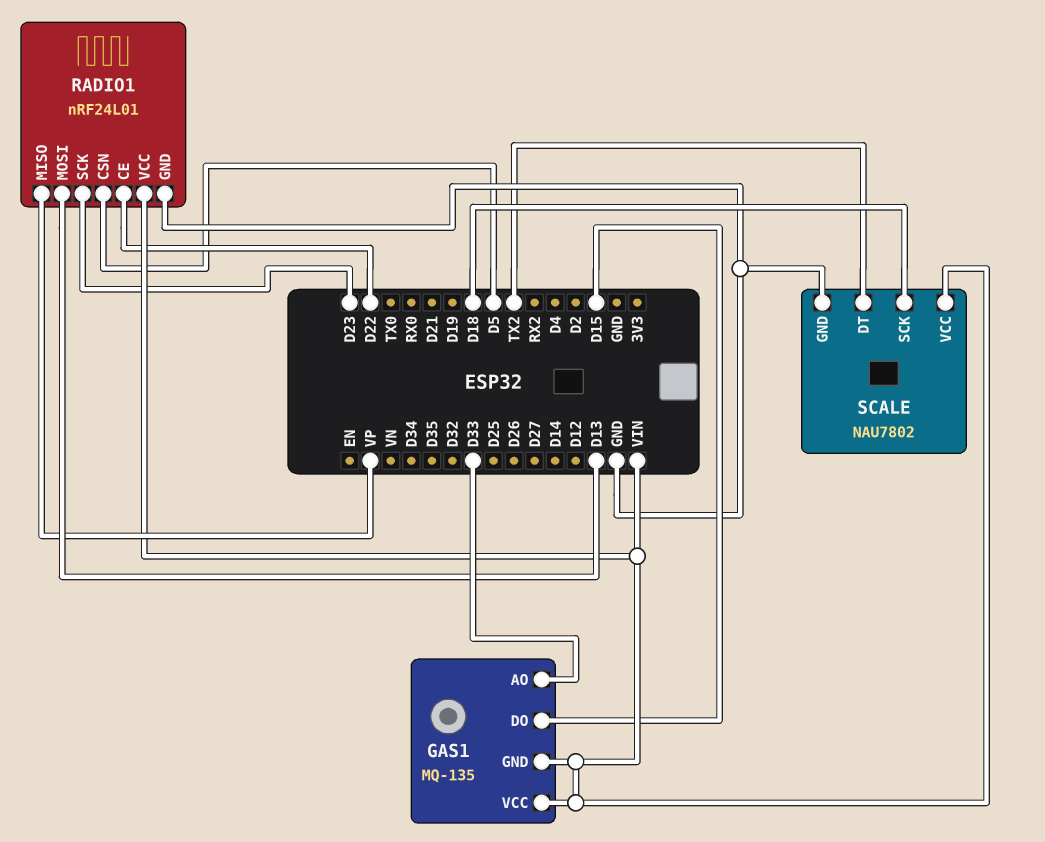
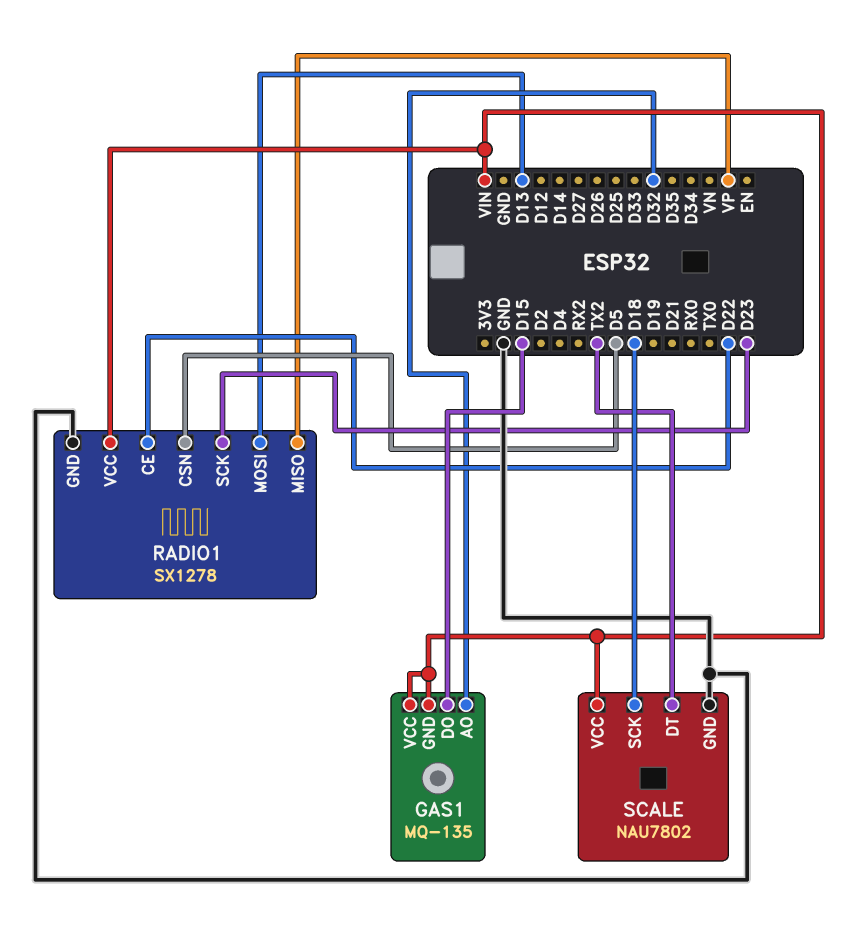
GAS1 pin AO: D33 -> D32
RADIO1: nRF24L01 -> SX1278

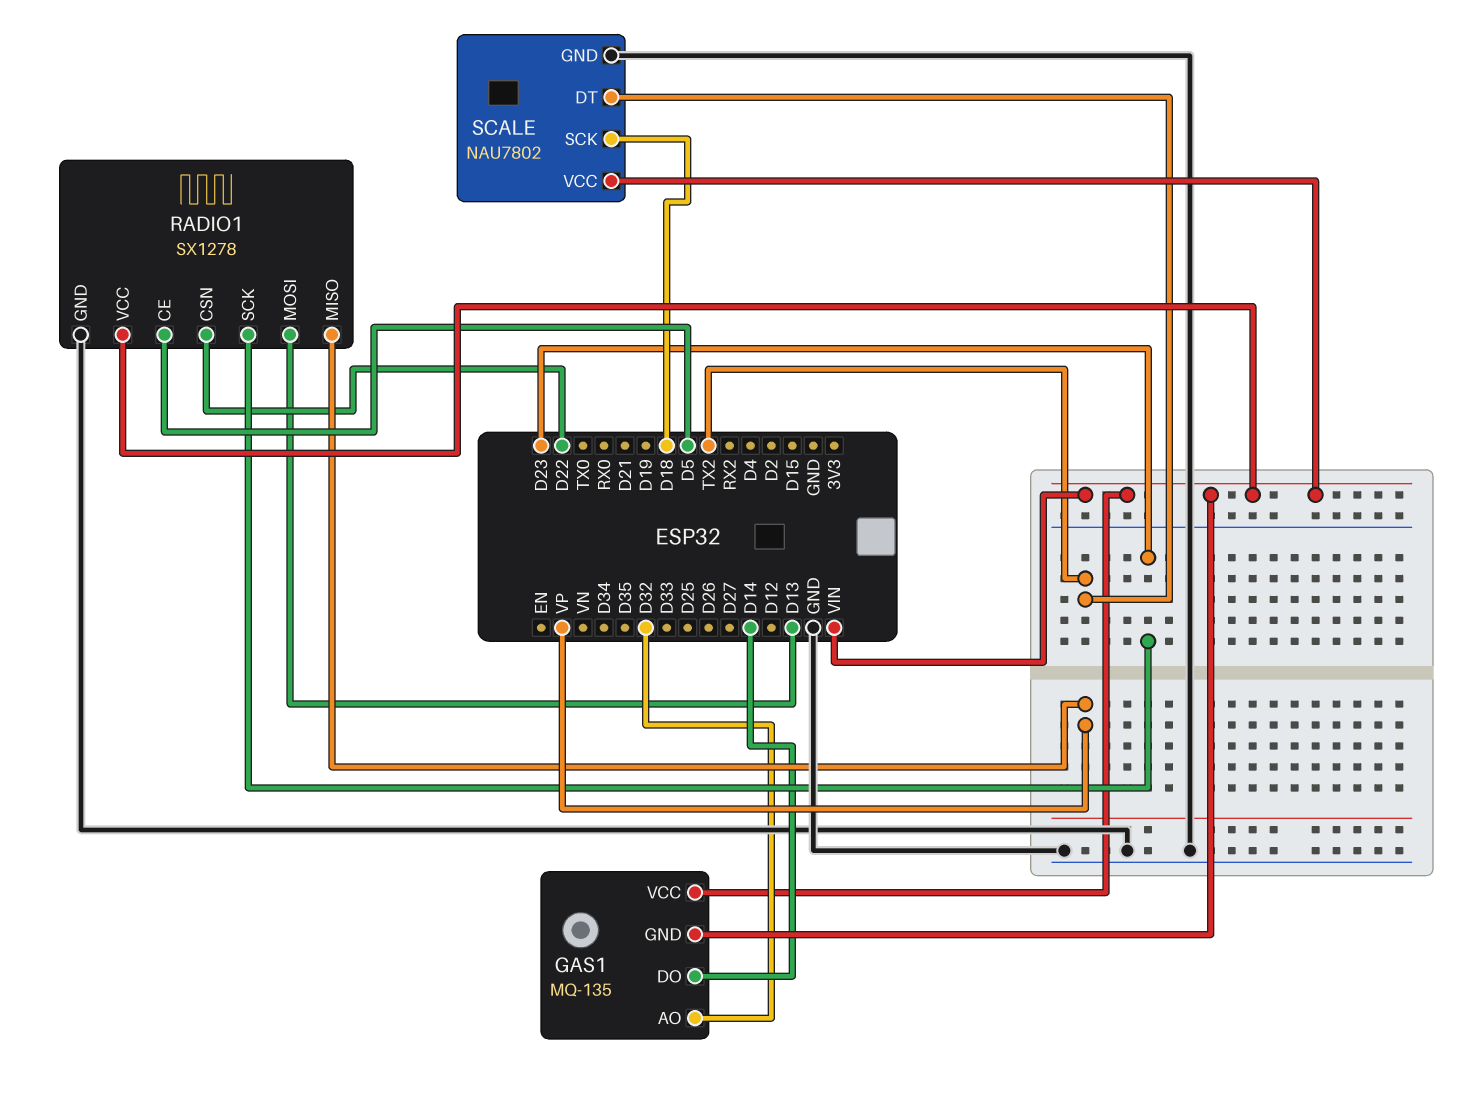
GAS1 pin DO: D15 -> D14
RADIO1 pin CE: D22 -> D5
RADIO1 pin CSN: D5 -> D22

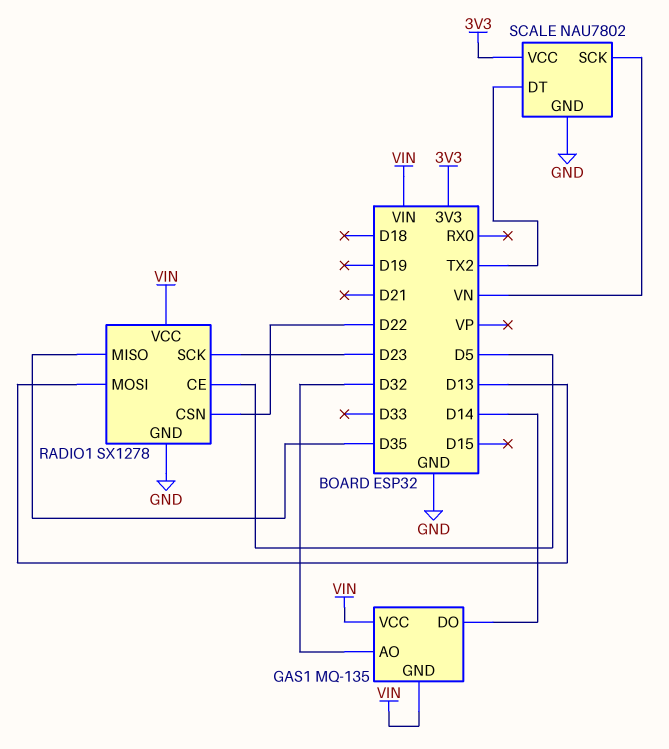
RADIO1 pin MISO: VP -> D35
SCALE pin SCK: D18 -> VN
SCALE pin VCC: VIN -> 3V3

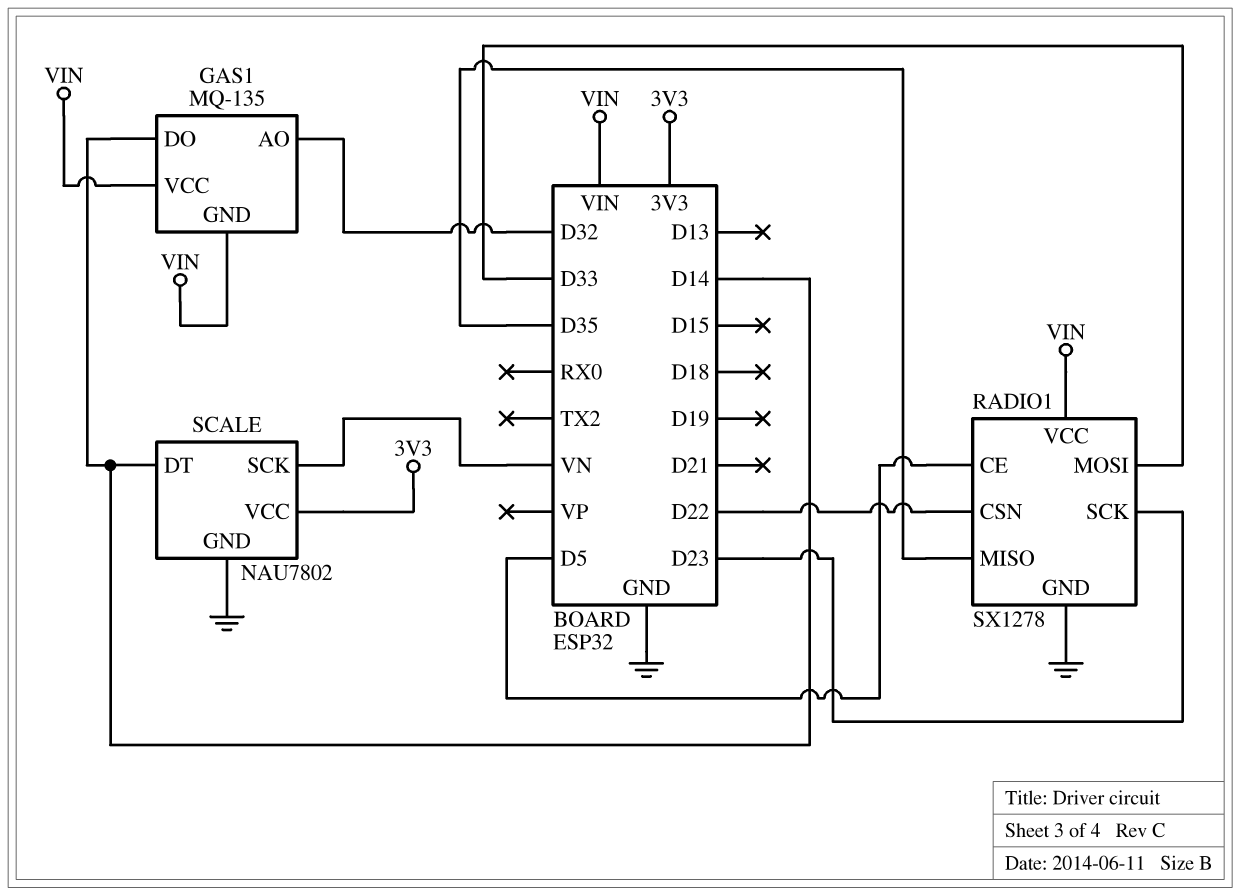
RADIO1 pin MOSI: D13 -> D33
SCALE pin DT: TX2 -> D14

